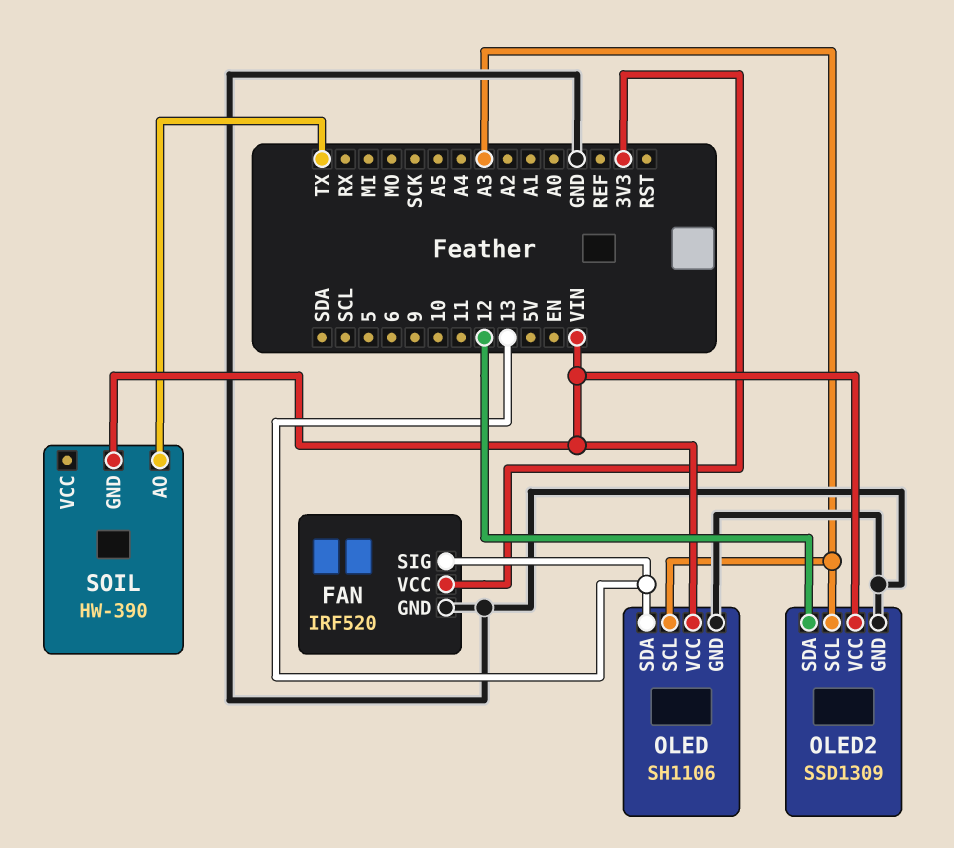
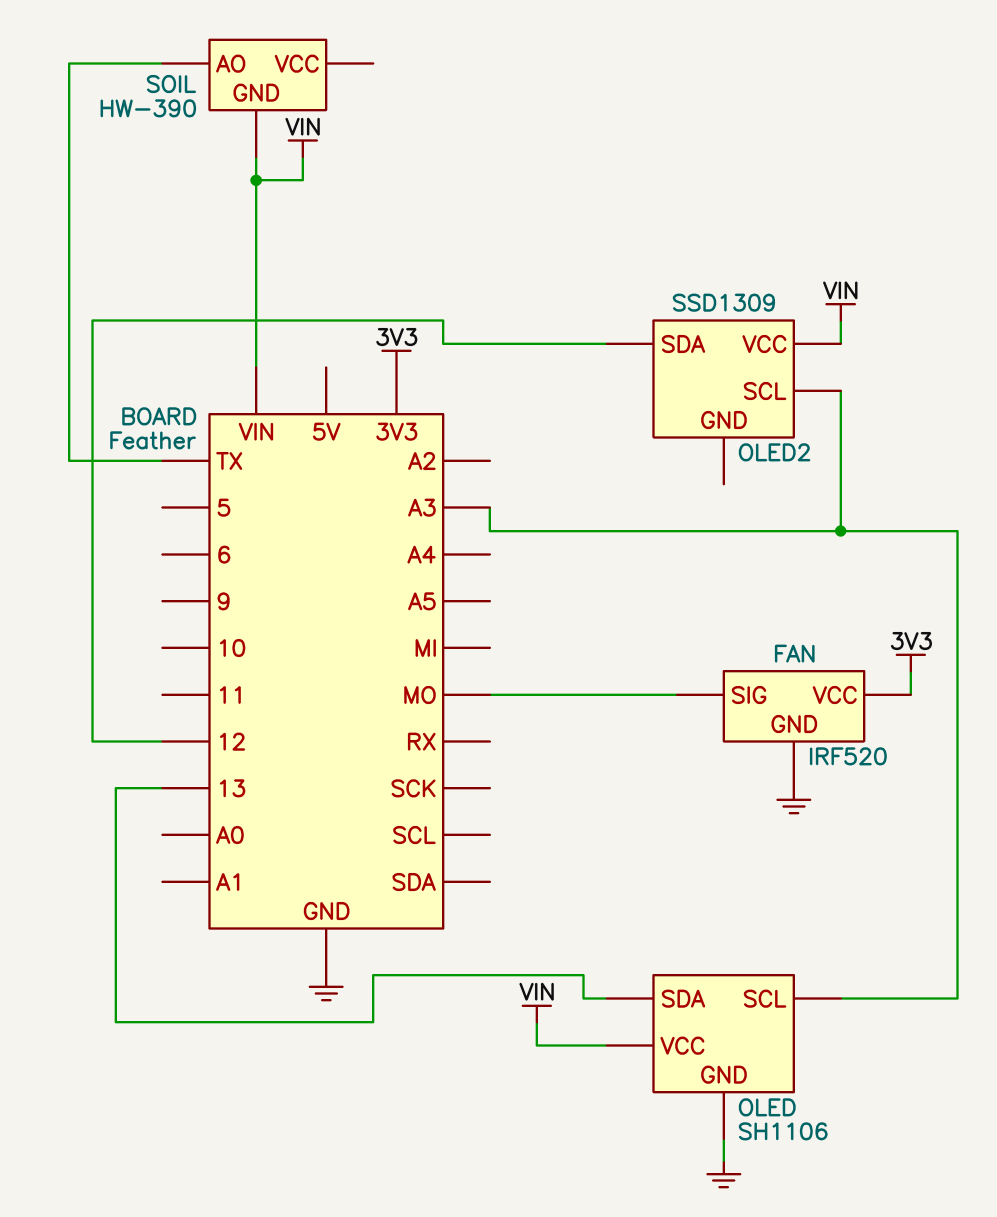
FAN pin SIG: 13 -> MO
OLED2 pin GND: GND -> none

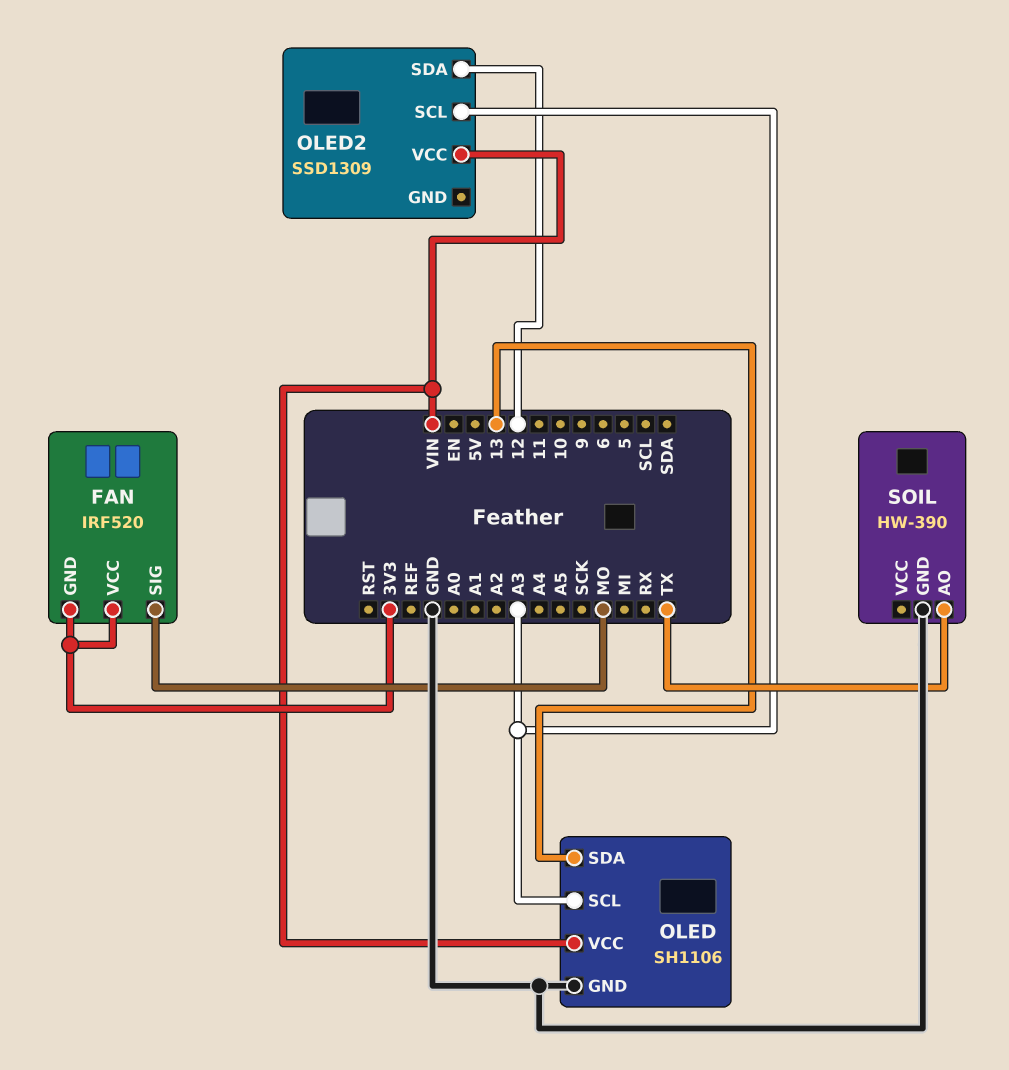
FAN pin GND: GND -> 3V3
SOIL pin GND: VIN -> GND

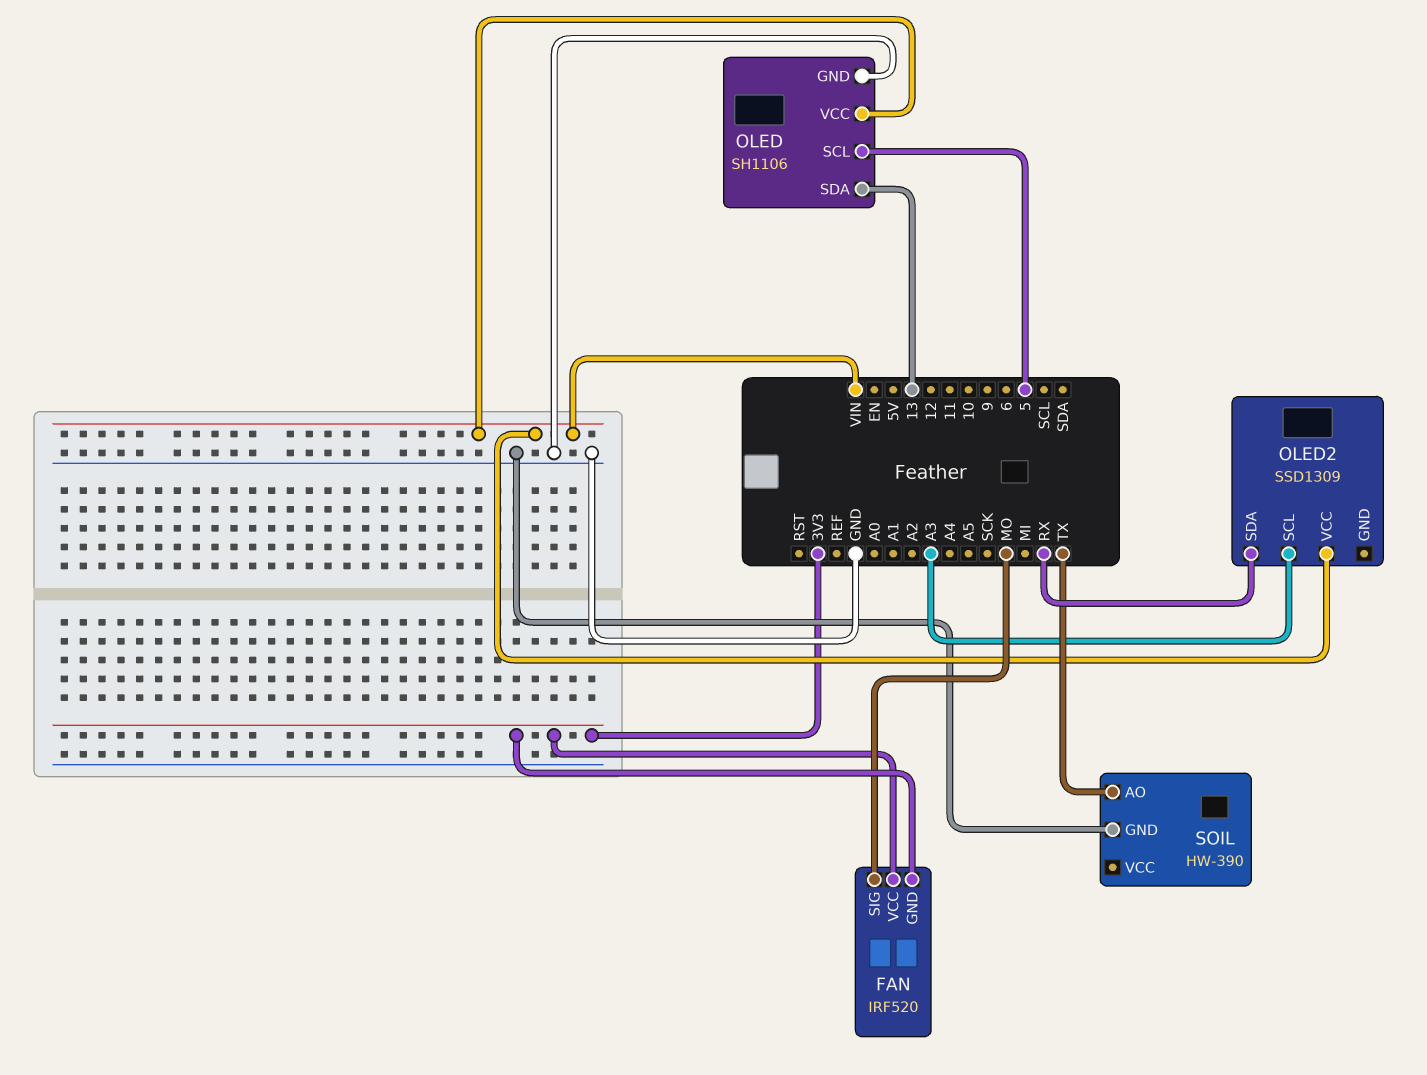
OLED pin SCL: A3 -> 5
OLED2 pin SDA: 12 -> RX

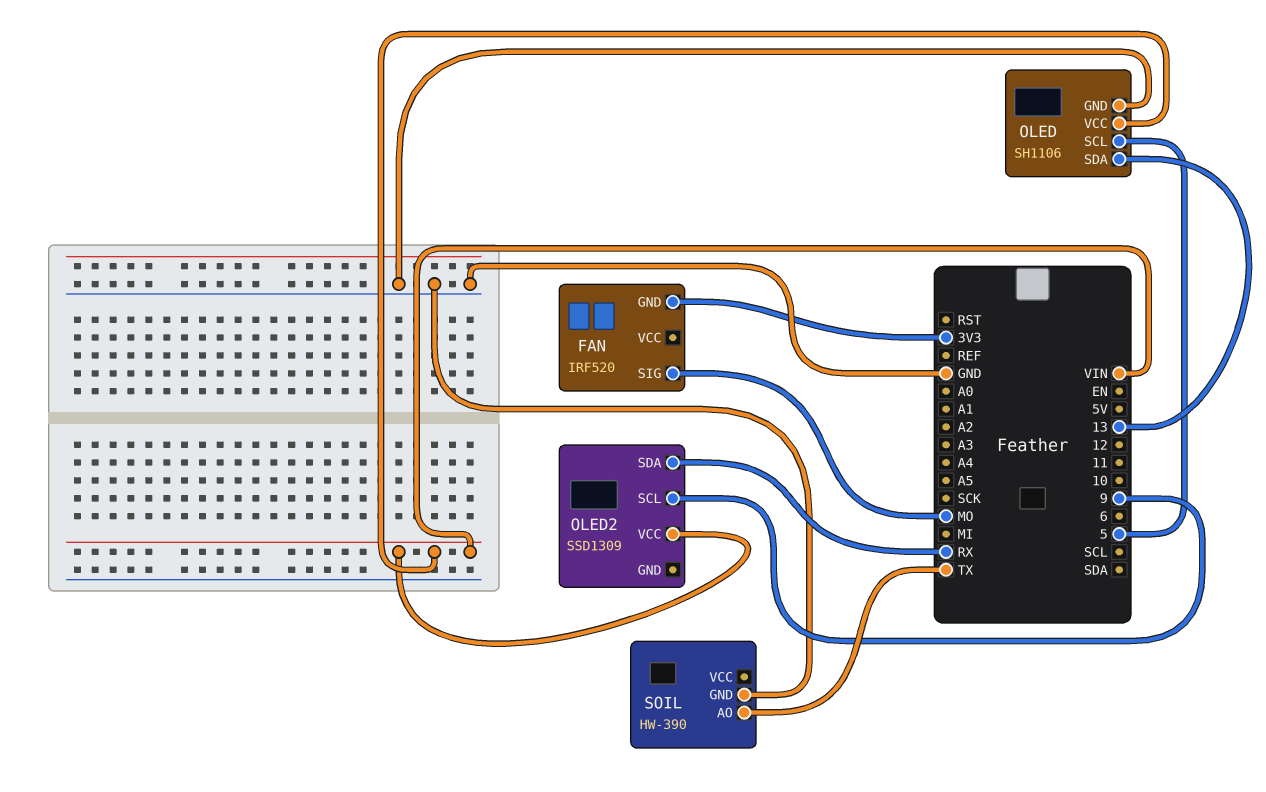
FAN pin VCC: 3V3 -> none
OLED2 pin SCL: A3 -> 9

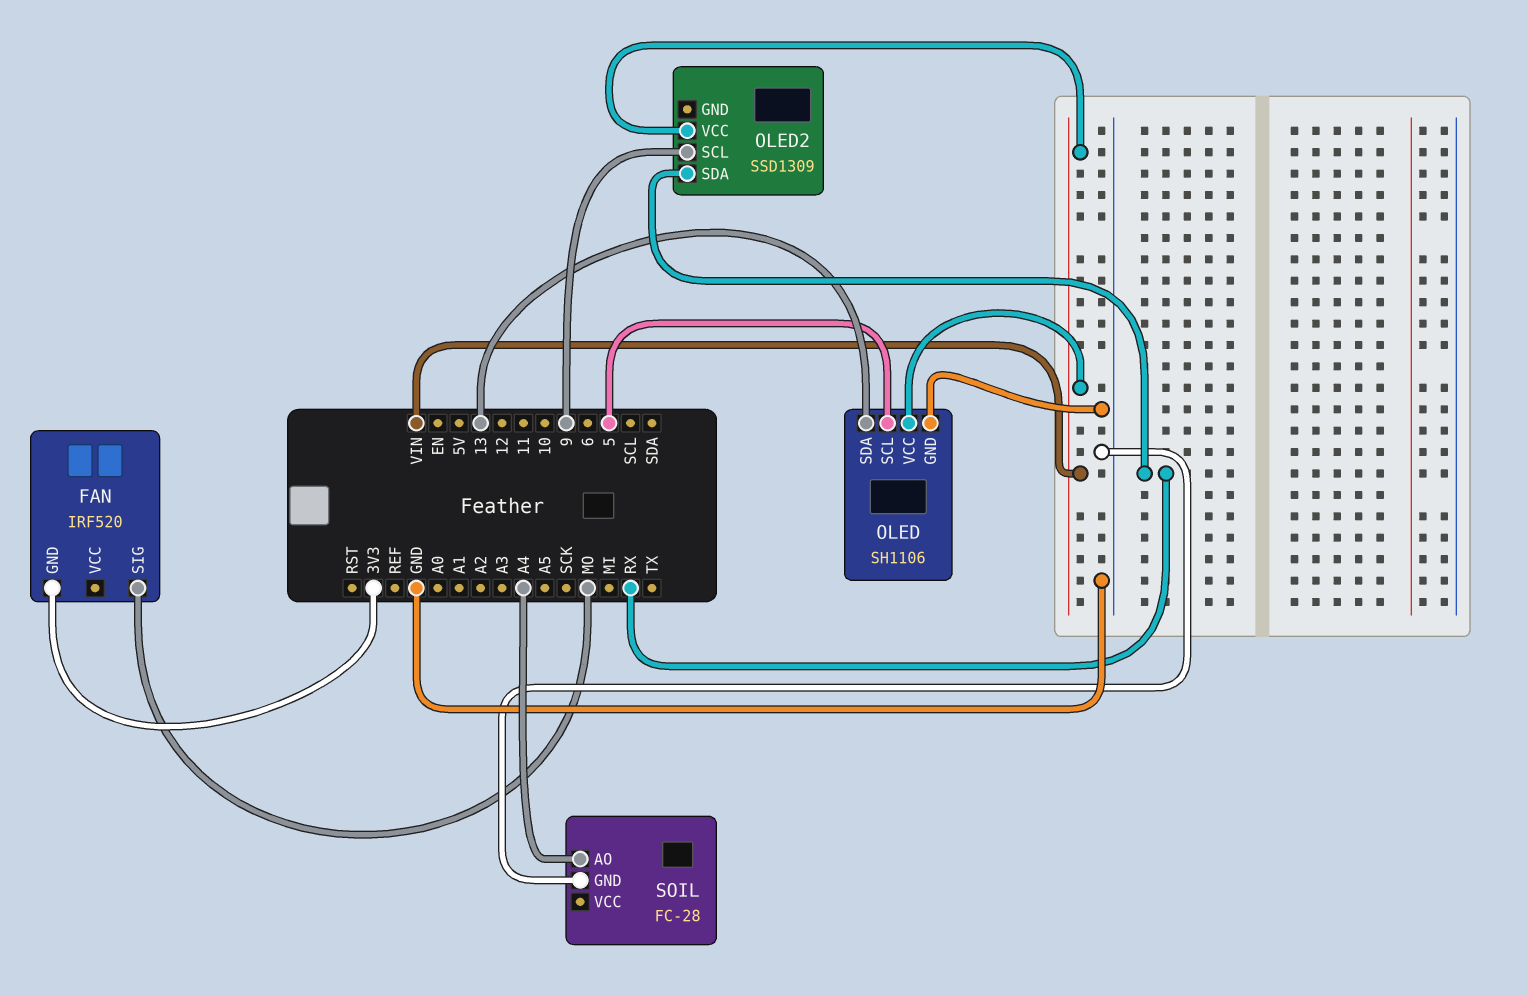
SOIL: HW-390 -> FC-28
SOIL pin AO: TX -> A4

